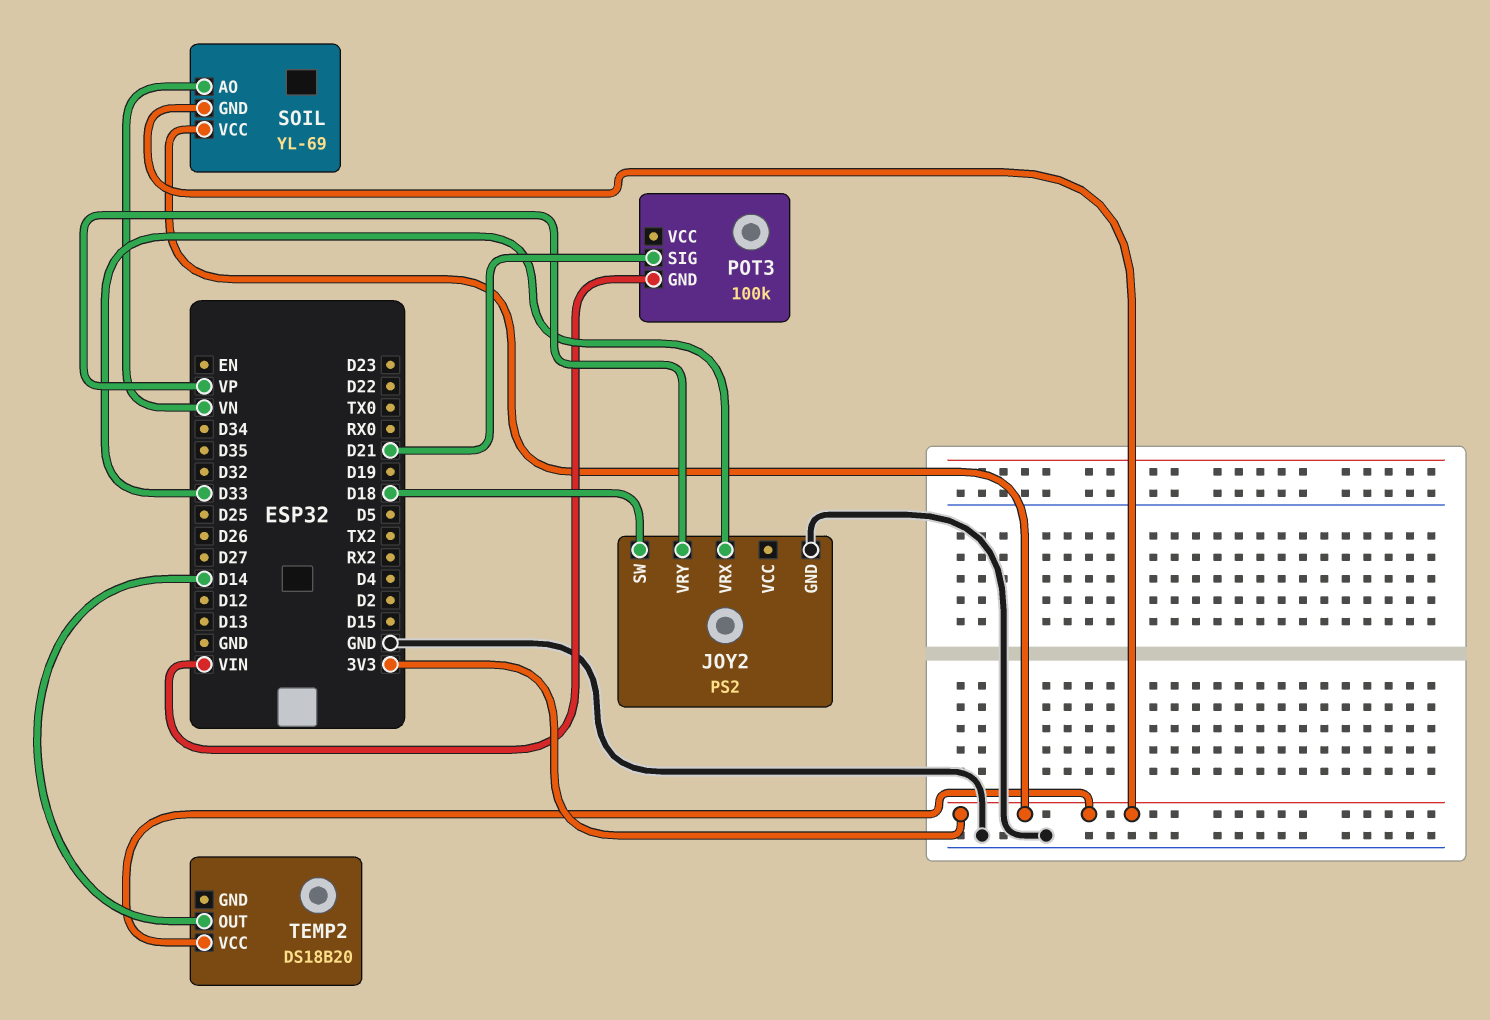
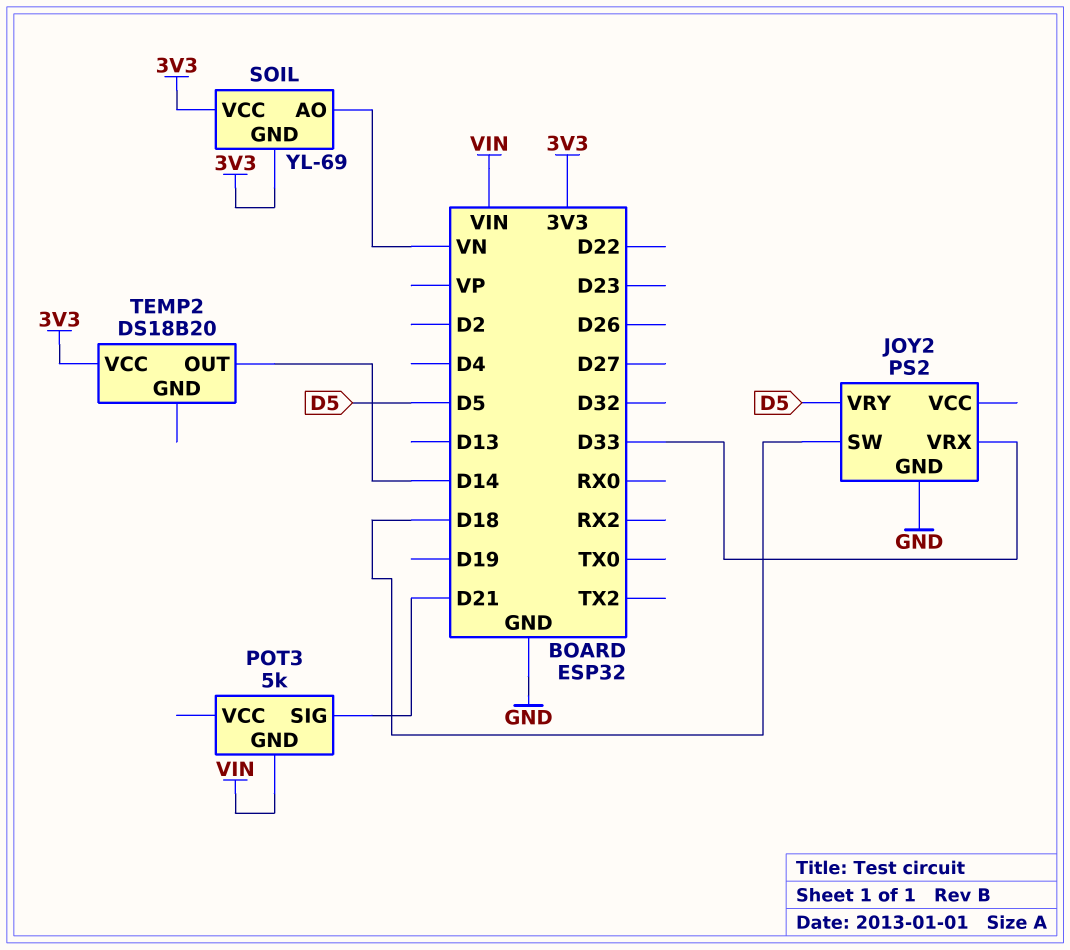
JOY2 pin VRY: VP -> D5
POT3: 100k -> 5k

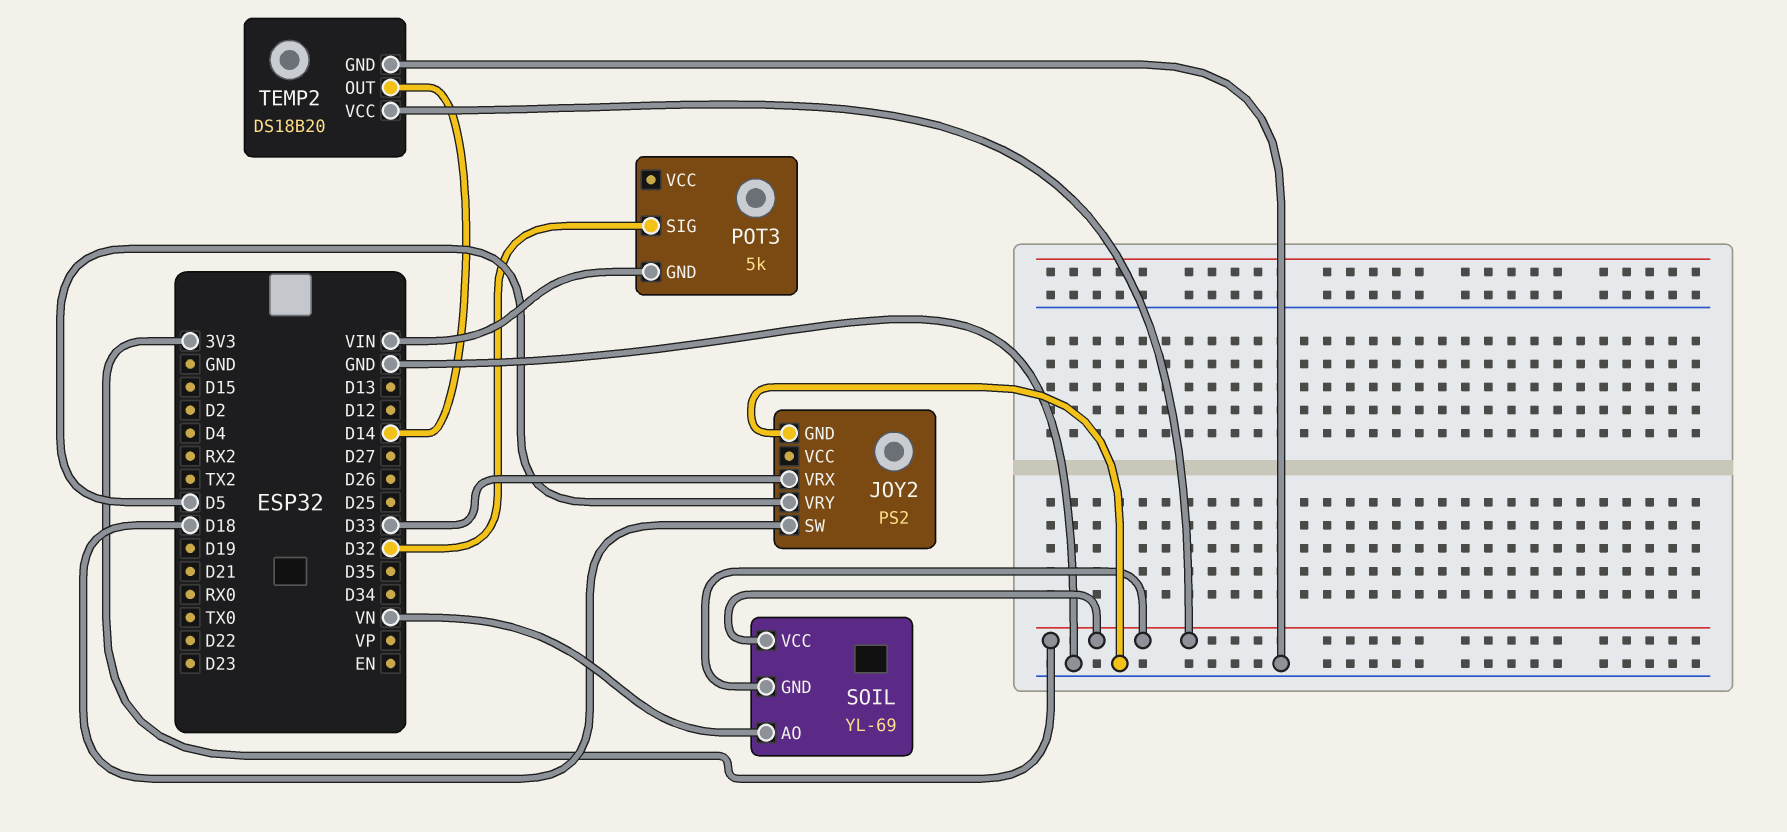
POT3 pin SIG: D21 -> D32
TEMP2 pin GND: none -> GND

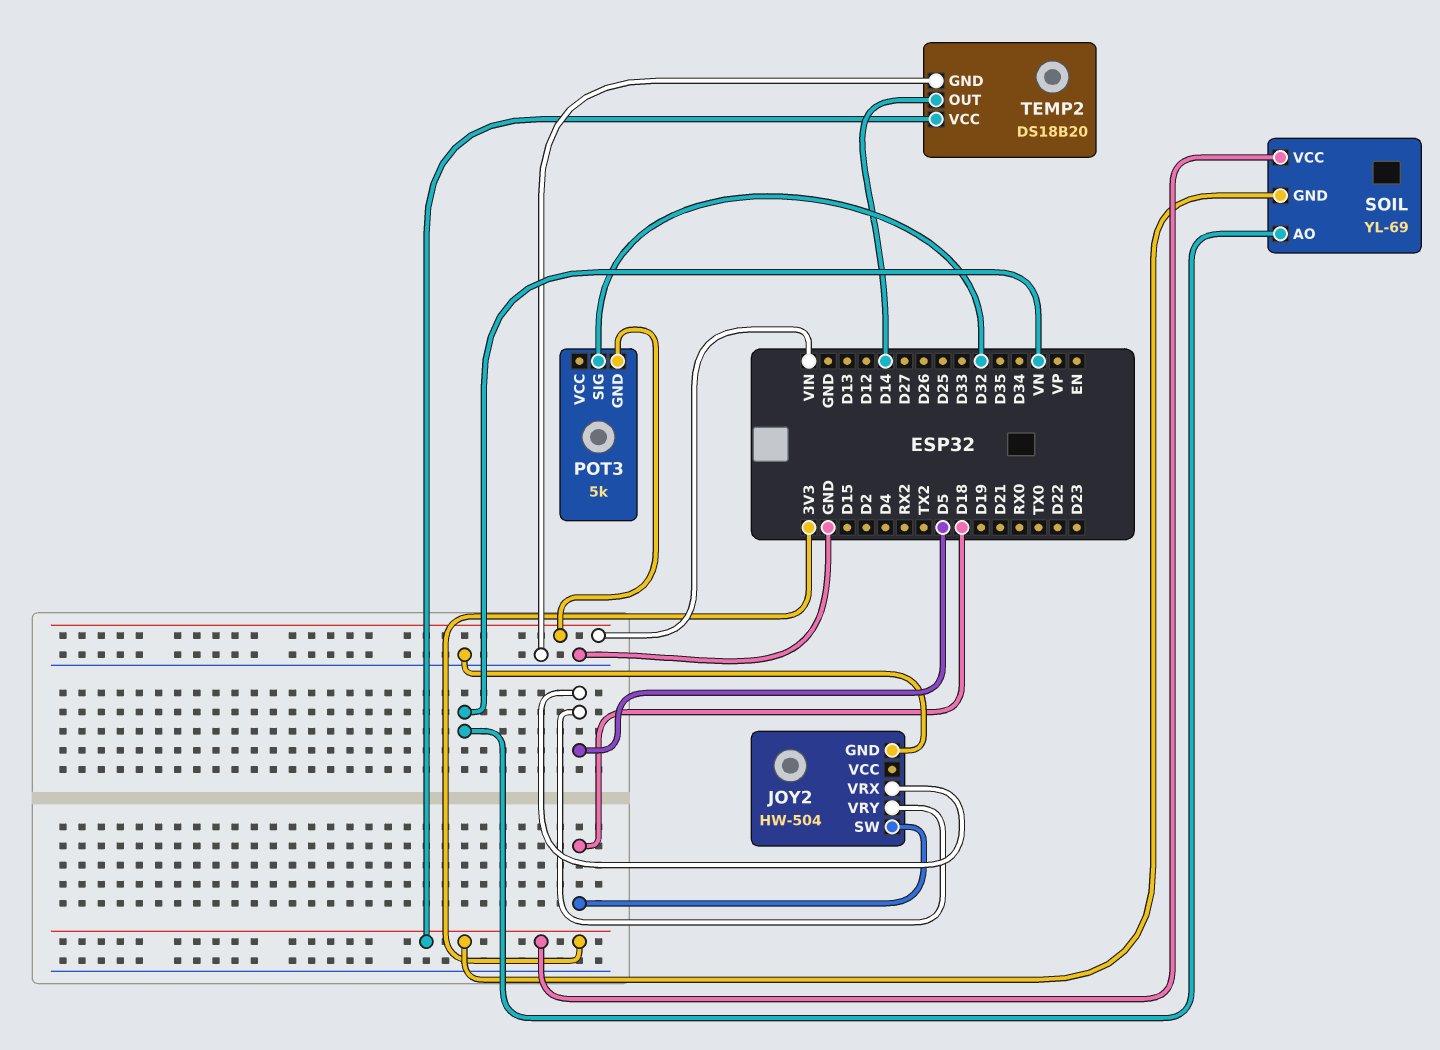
JOY2: PS2 -> HW-504
JOY2 pin VRX: D33 -> D5

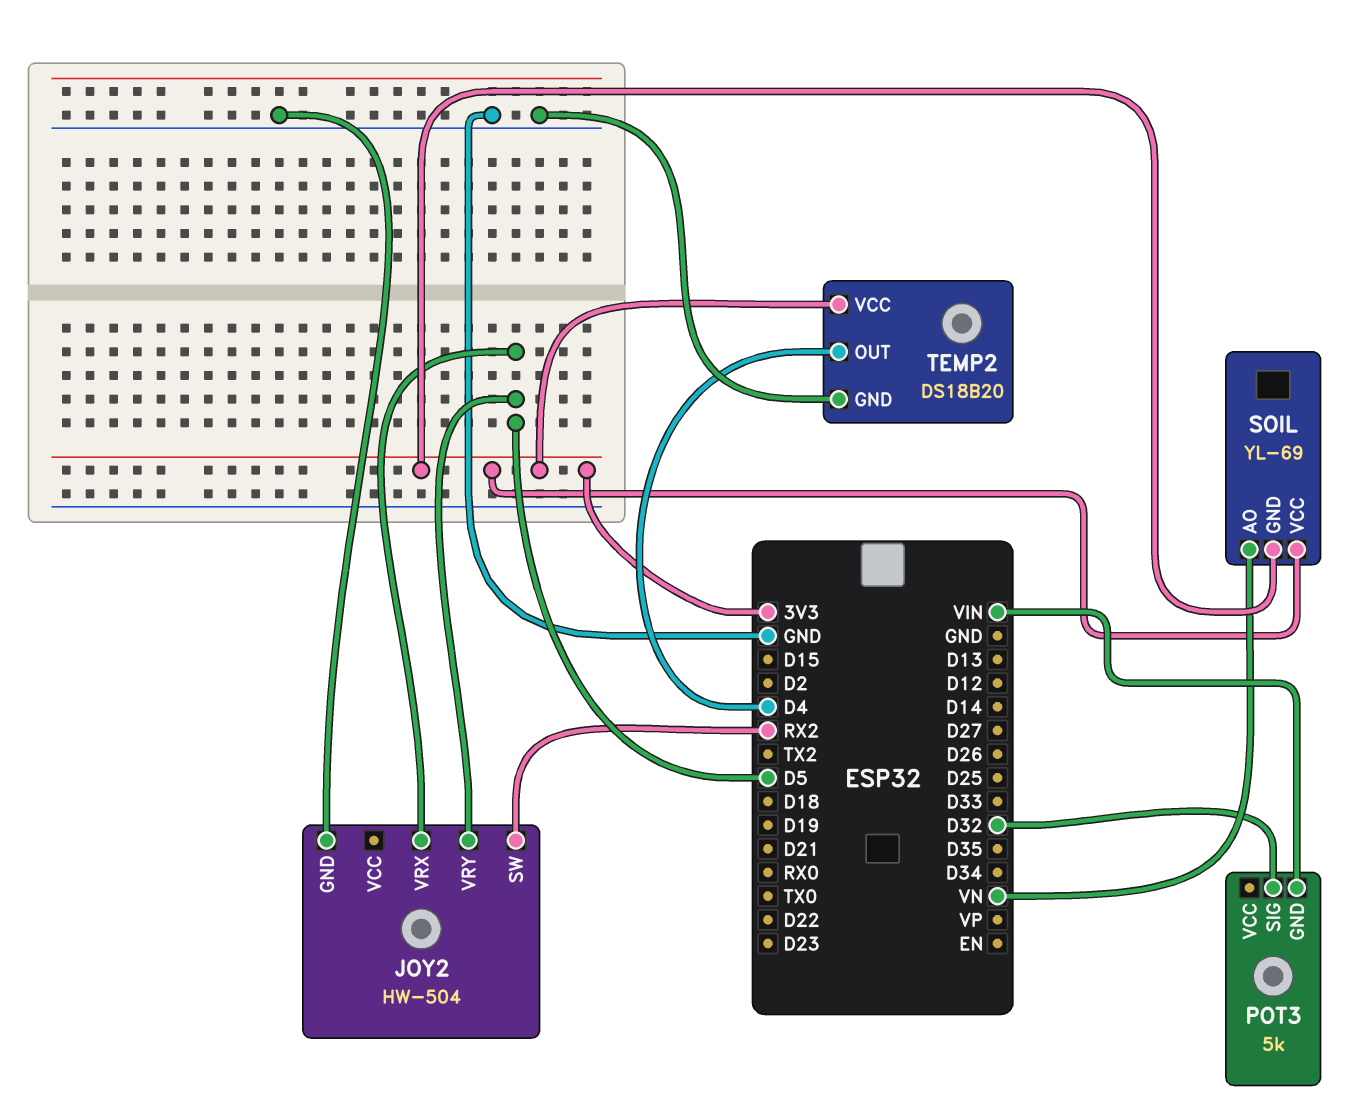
JOY2 pin SW: D18 -> RX2
TEMP2 pin OUT: D14 -> D4

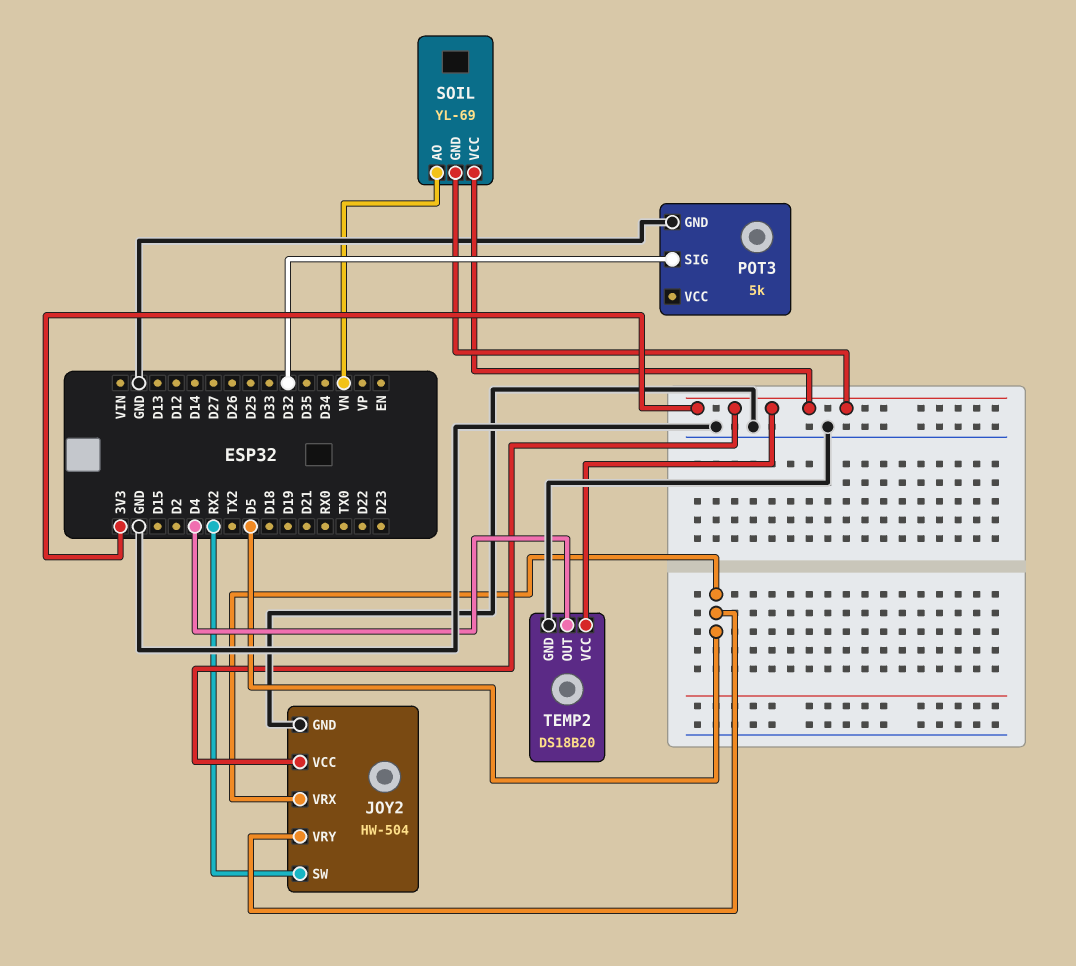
JOY2 pin VCC: none -> 3V3
POT3 pin GND: VIN -> GND

